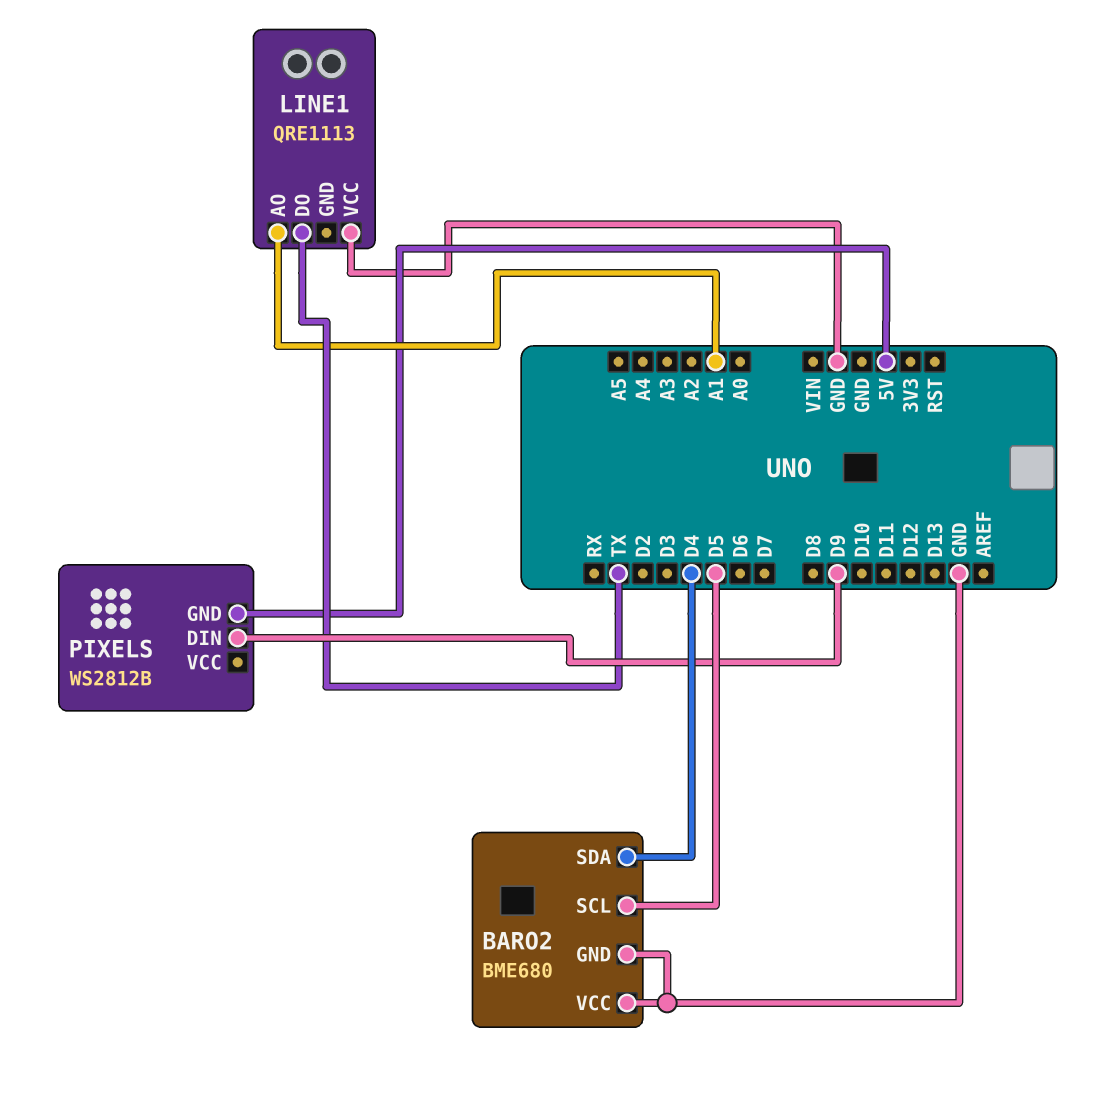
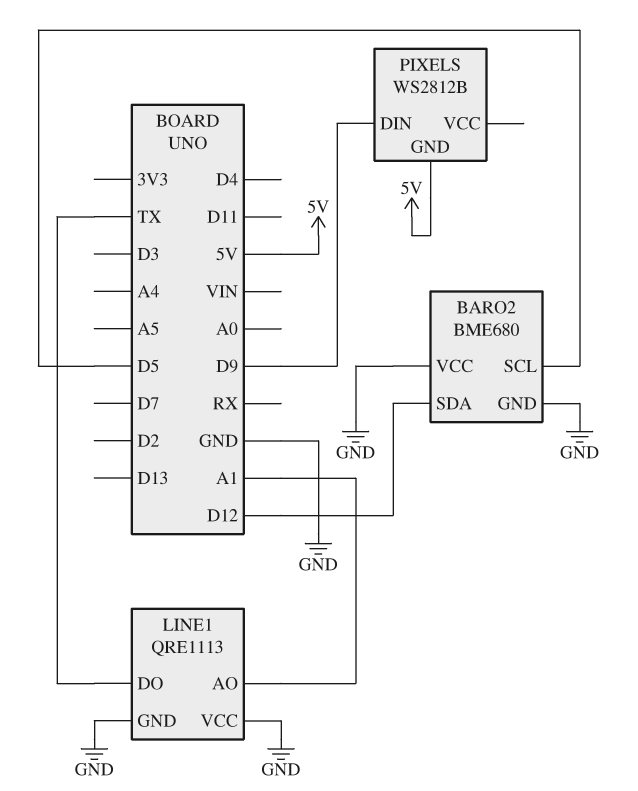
BARO2 pin SDA: D4 -> D12
LINE1 pin GND: none -> GND

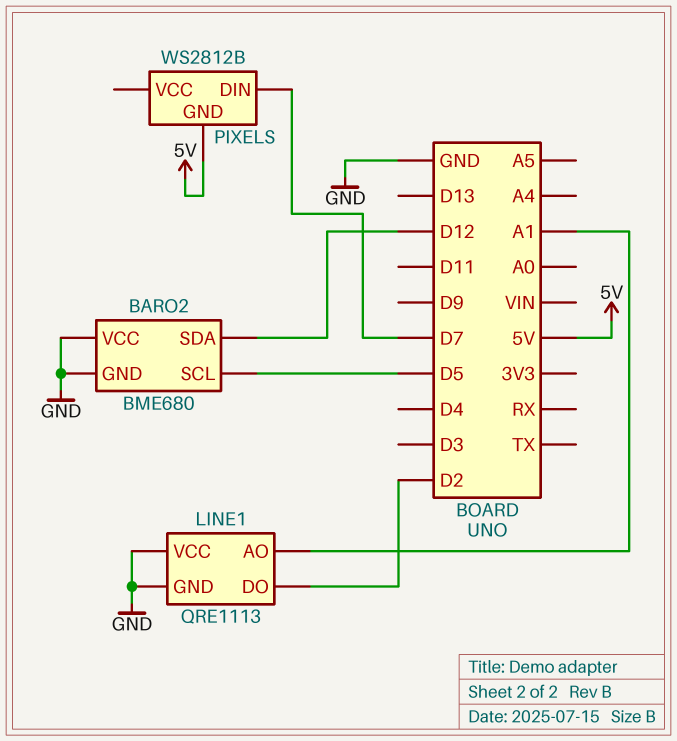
LINE1 pin DO: TX -> D2
PIXELS pin DIN: D9 -> D7

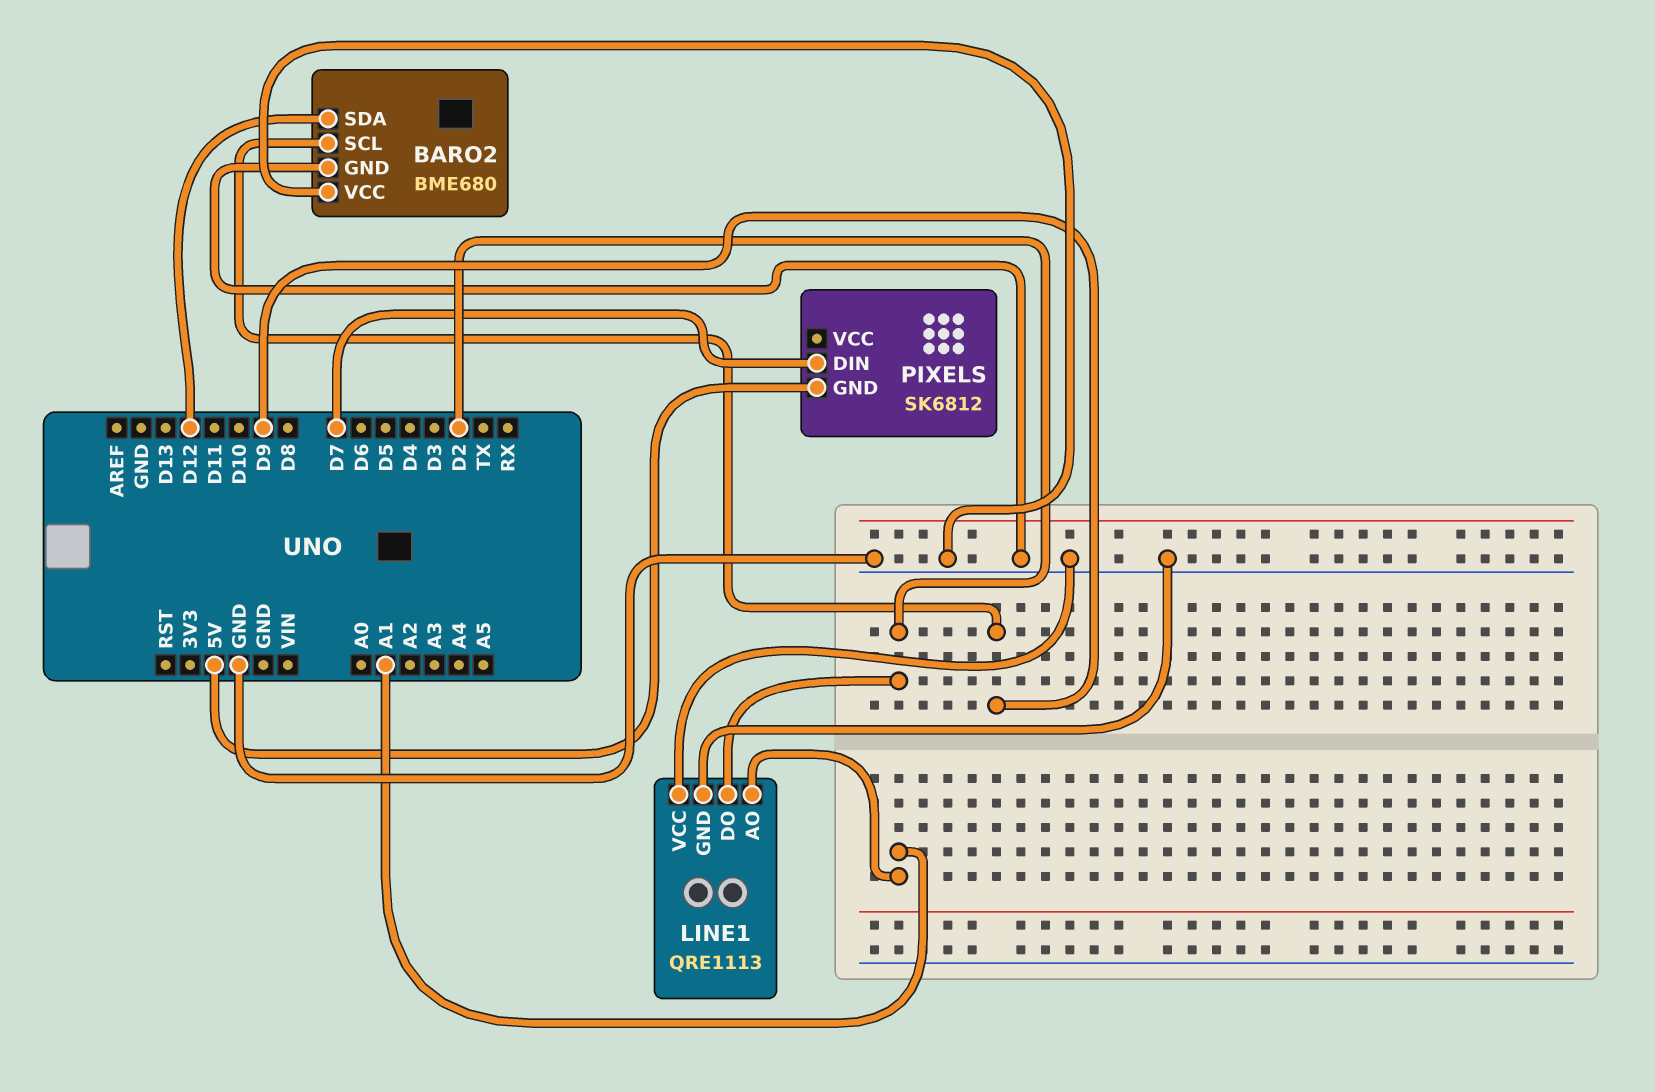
BARO2 pin SCL: D5 -> D9
PIXELS: WS2812B -> SK6812

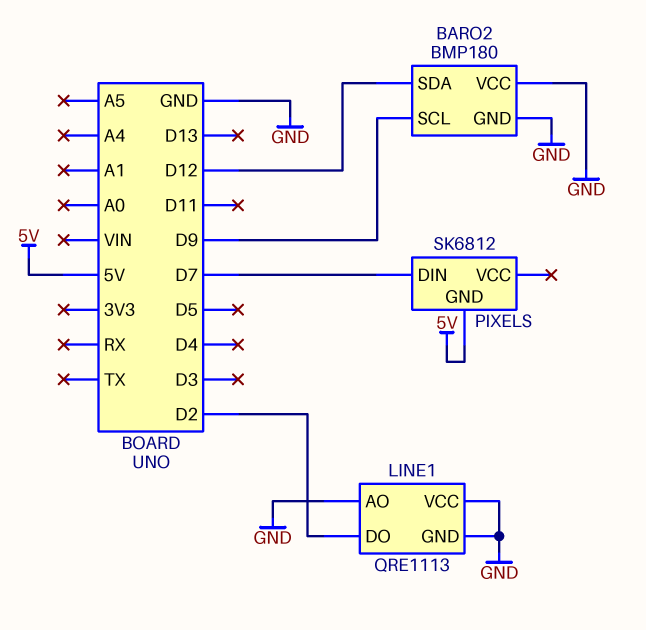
BARO2: BME680 -> BMP180
LINE1 pin AO: A1 -> GND

